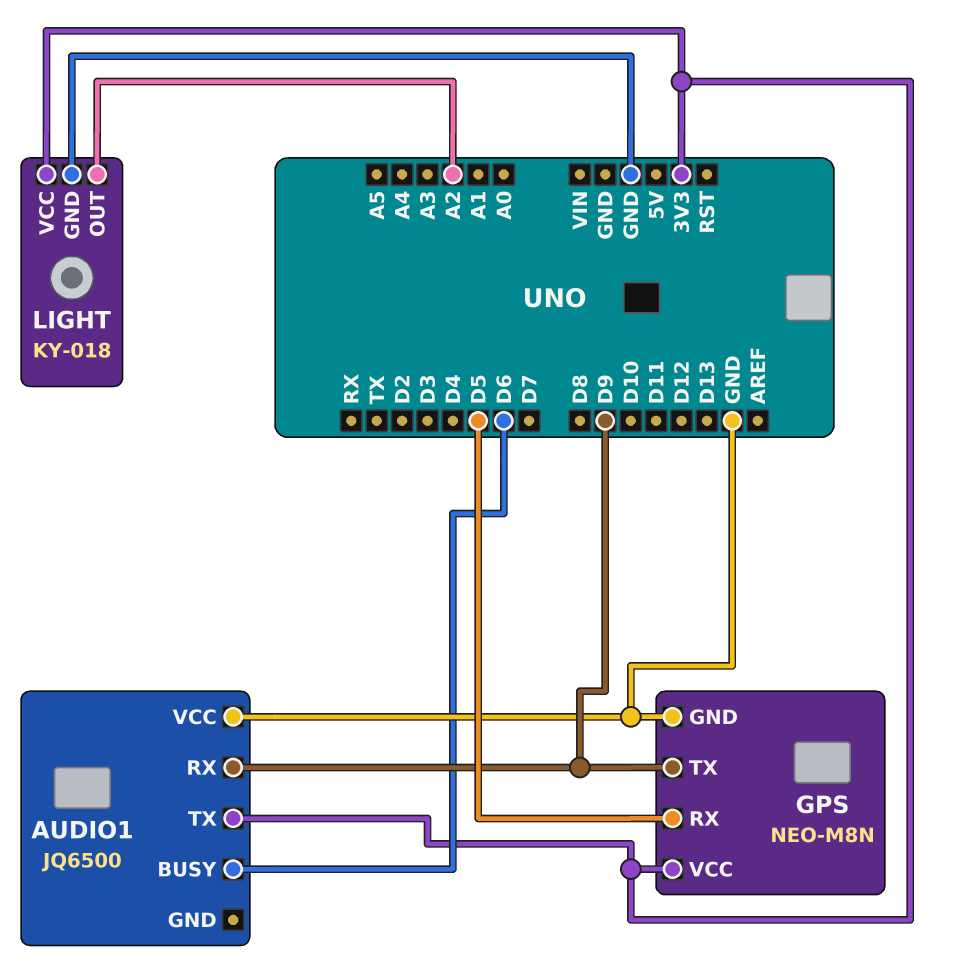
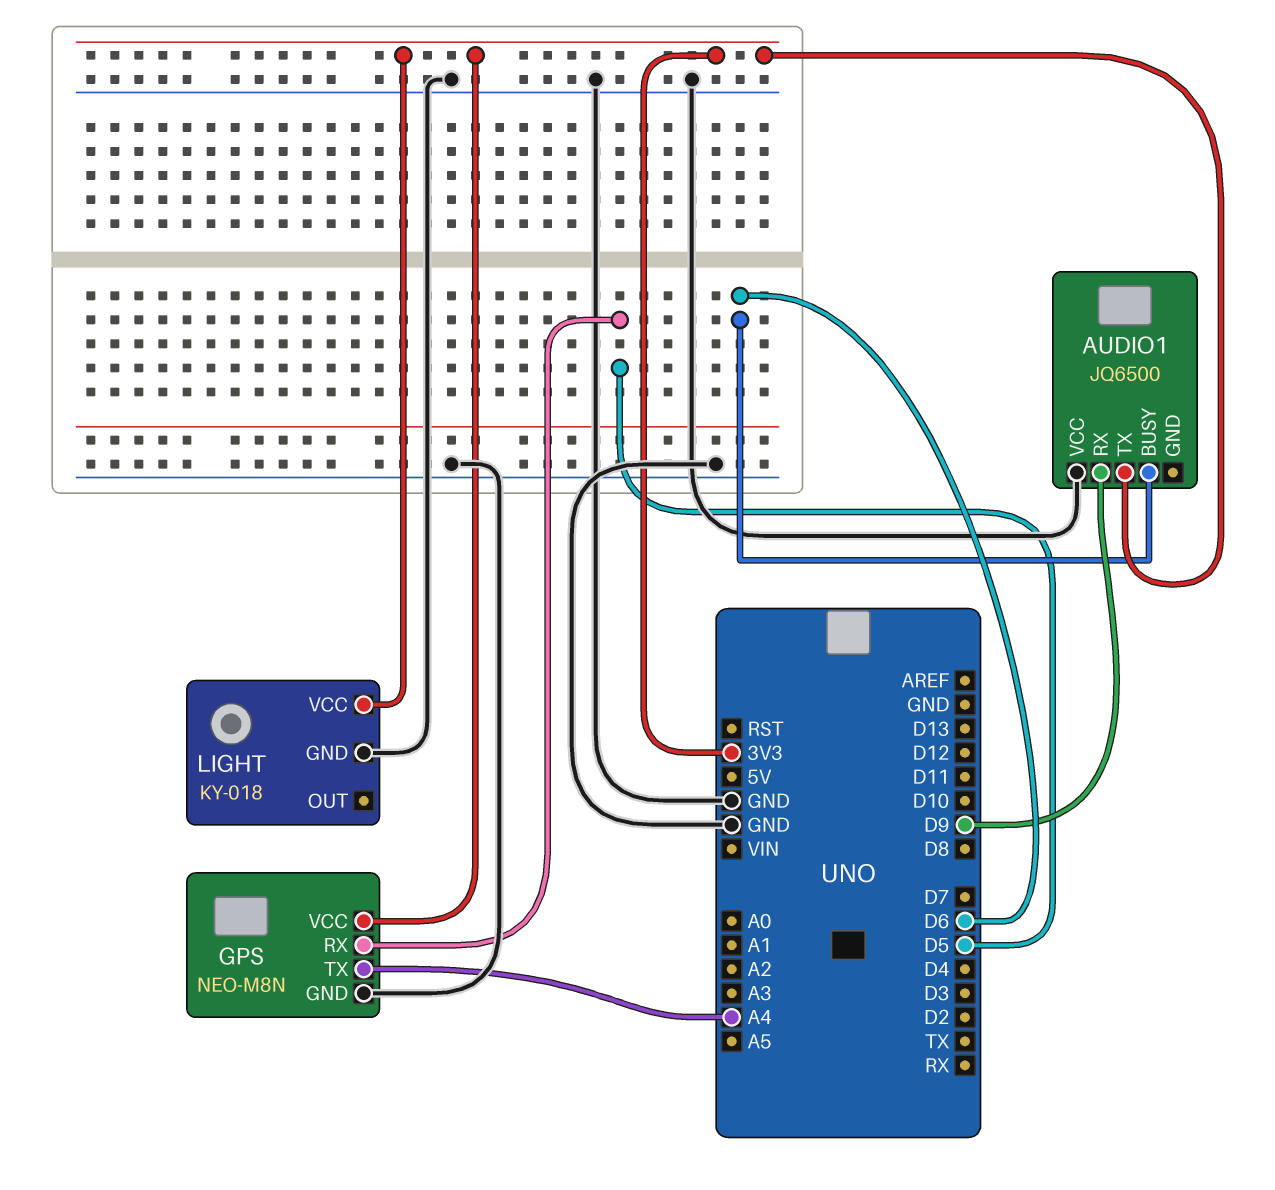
GPS pin TX: D9 -> A4
LIGHT pin OUT: A2 -> none

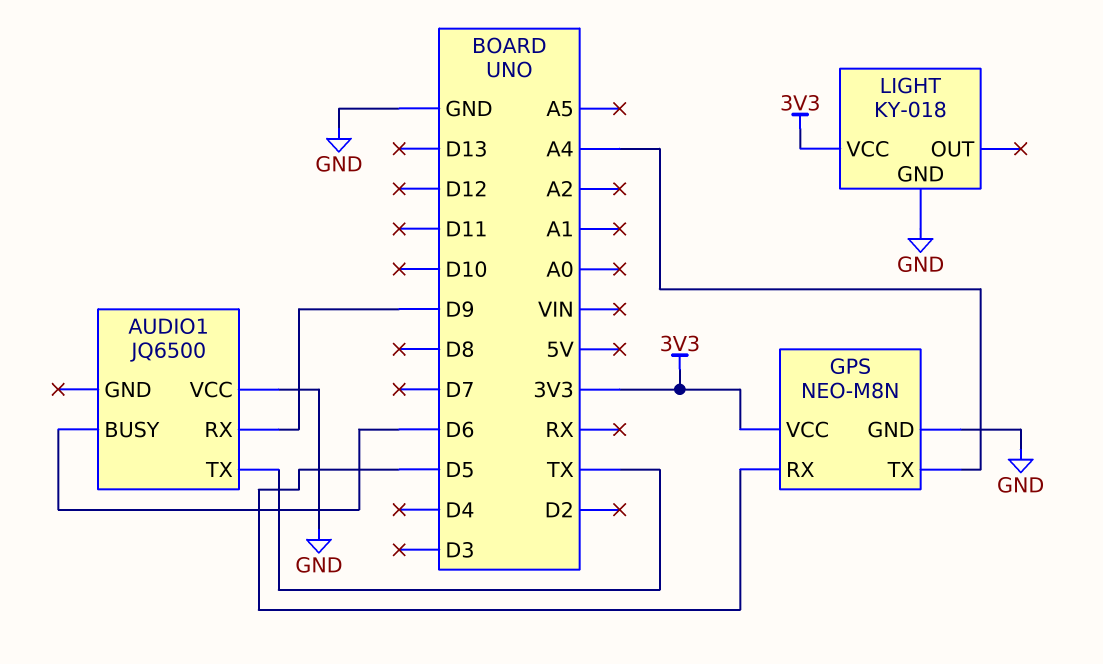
AUDIO1 pin TX: 3V3 -> TX

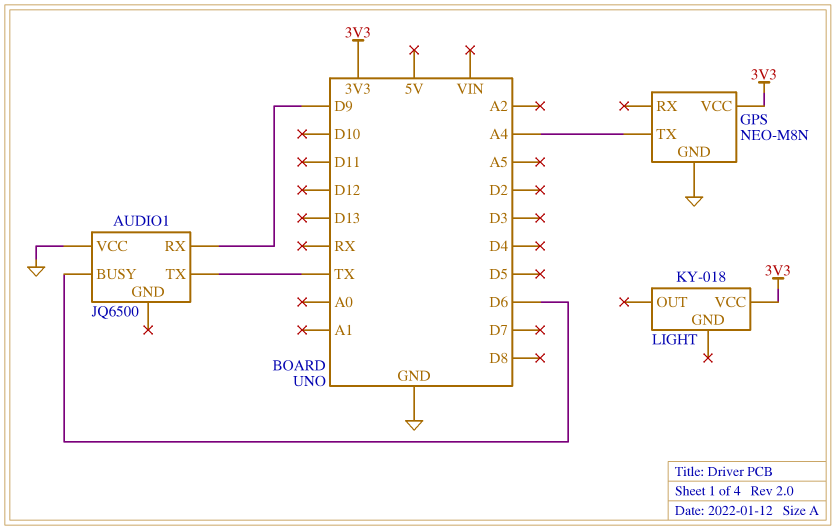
GPS pin RX: D5 -> none
LIGHT pin GND: GND -> none

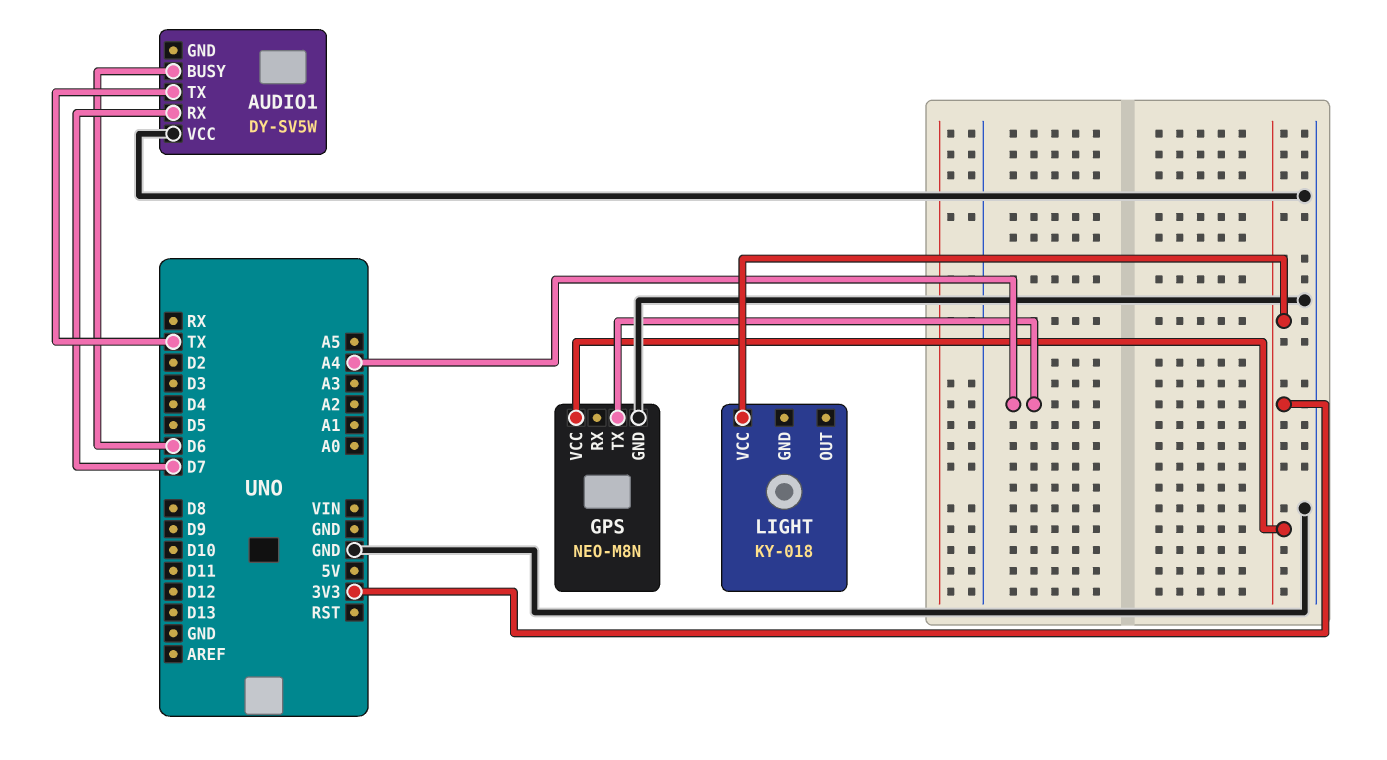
AUDIO1: JQ6500 -> DY-SV5W
AUDIO1 pin RX: D9 -> D7

